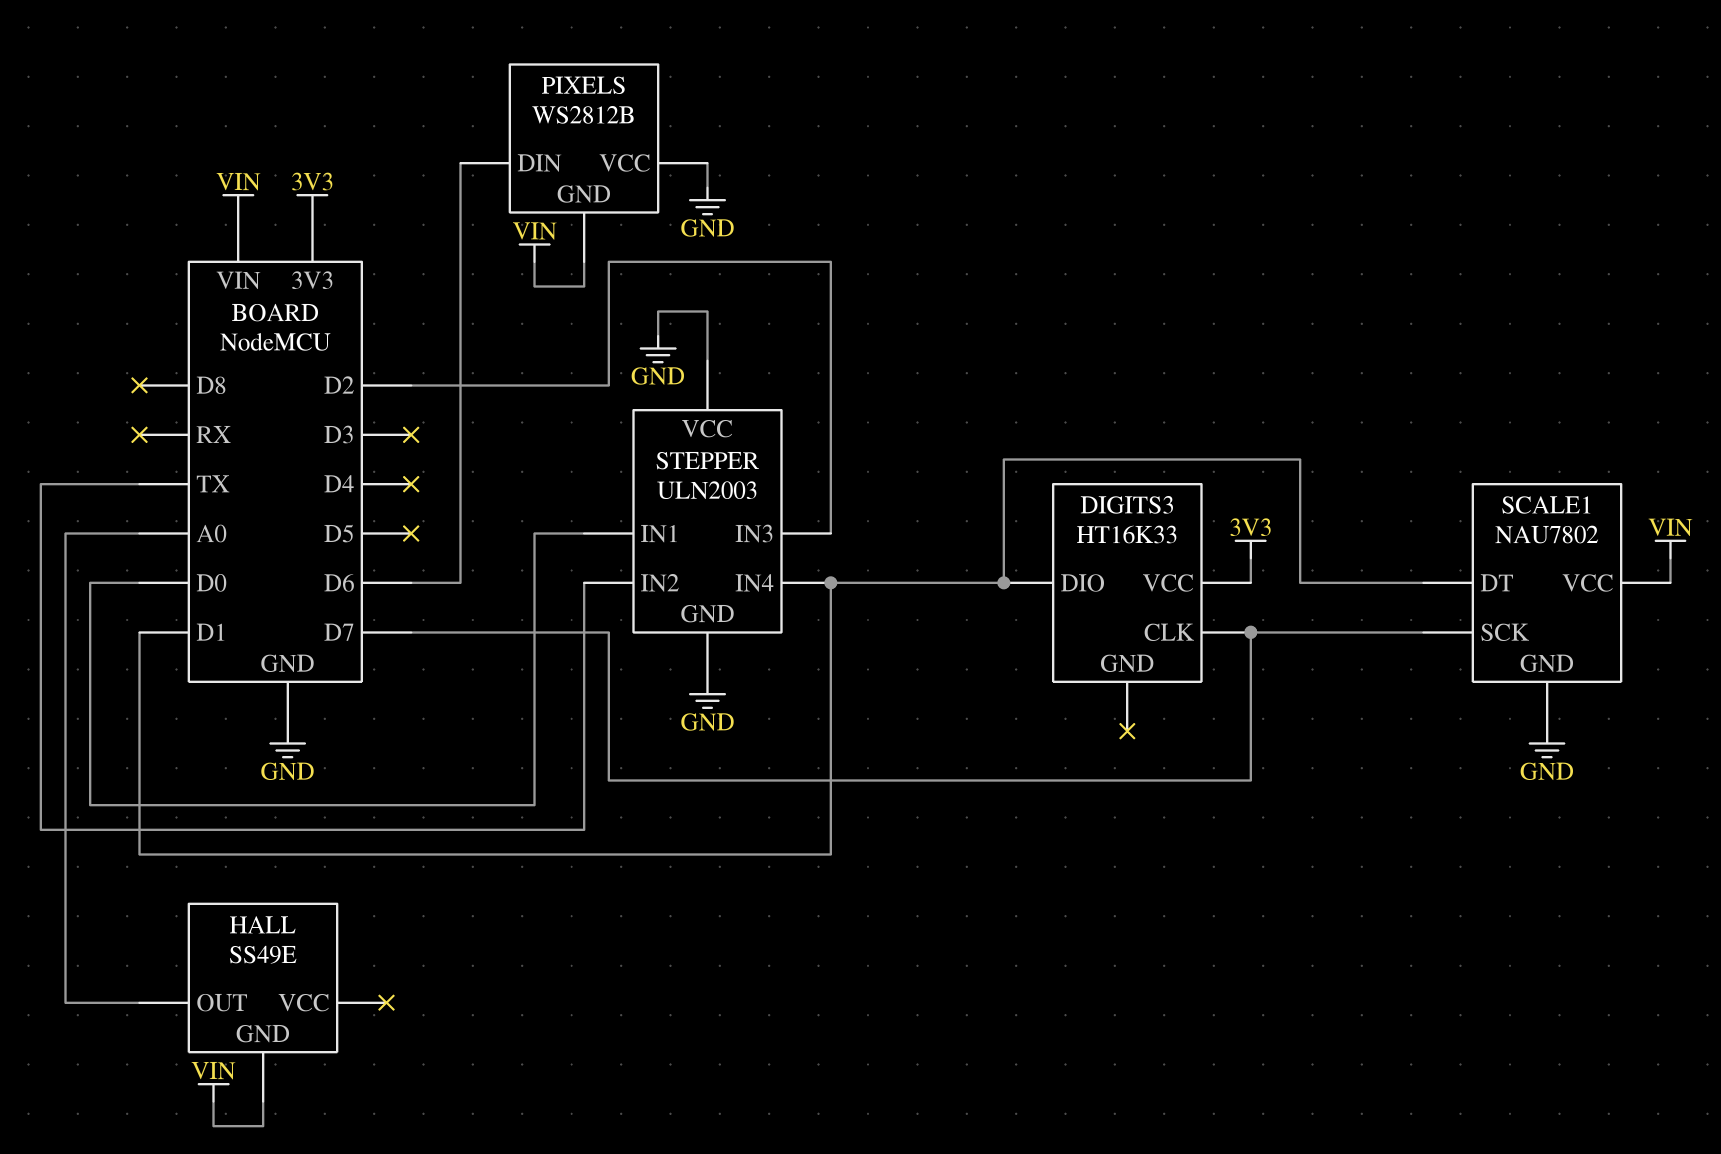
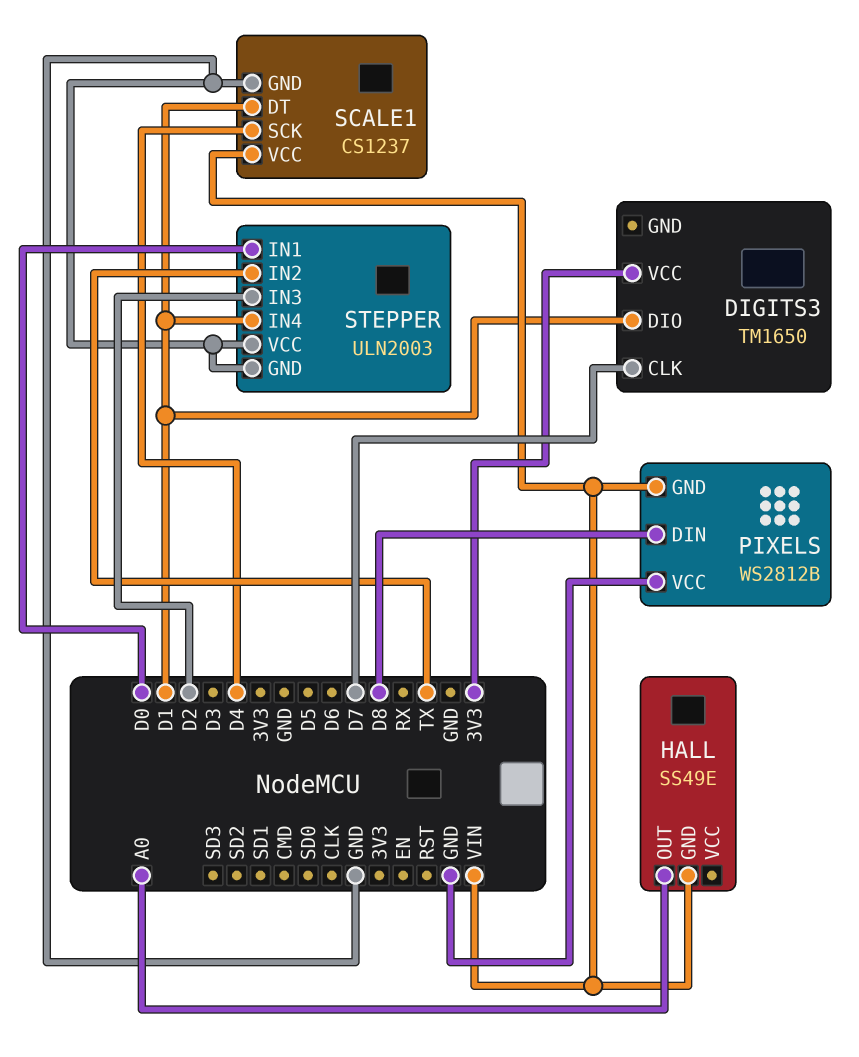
DIGITS3: HT16K33 -> TM1650
PIXELS pin DIN: D6 -> D8
SCALE1: NAU7802 -> CS1237
SCALE1 pin SCK: D7 -> D4

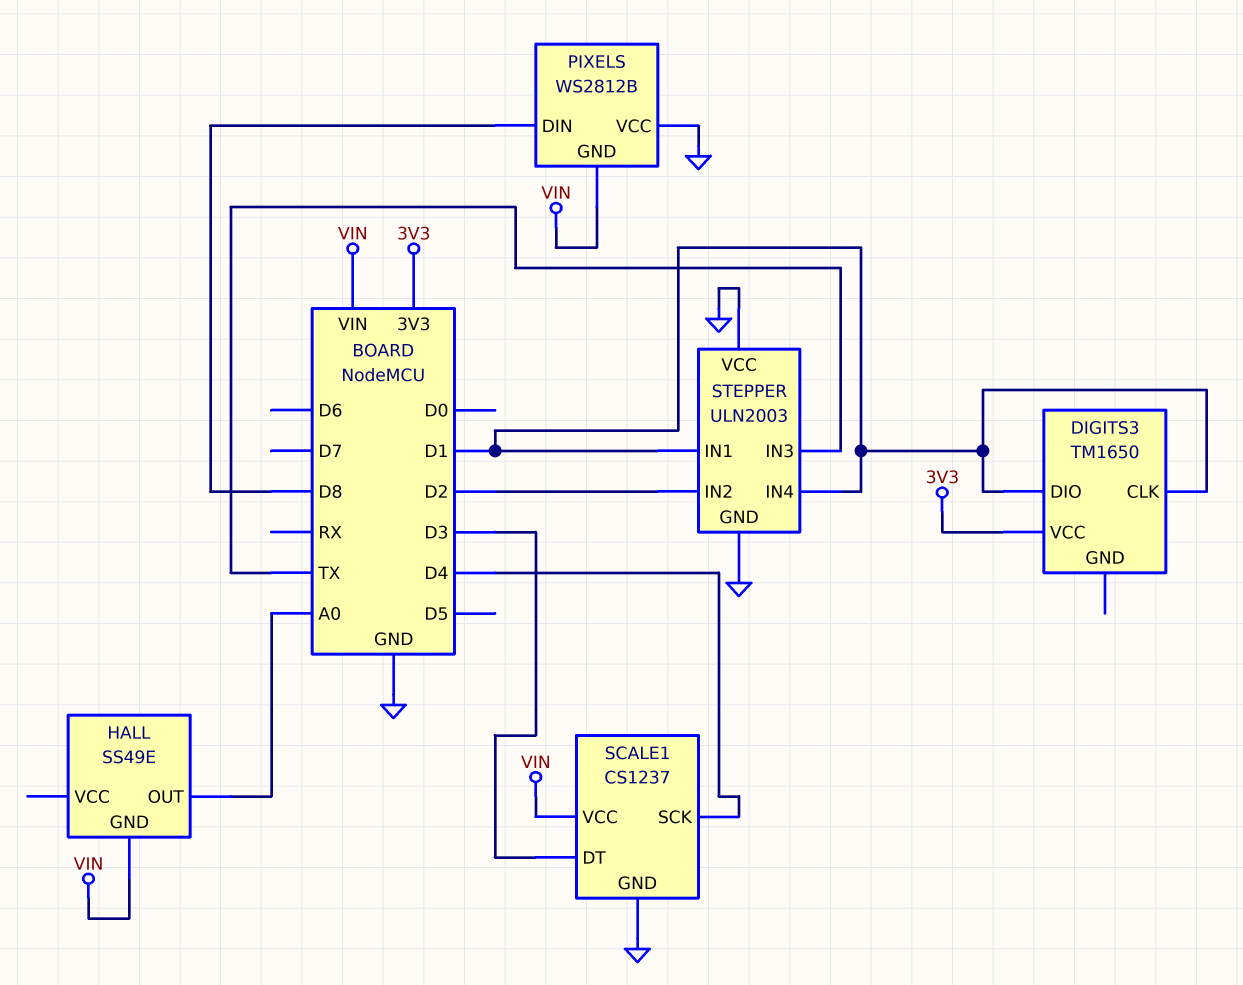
DIGITS3 pin CLK: D7 -> D1
SCALE1 pin DT: D1 -> D3
STEPPER pin IN1: D0 -> D1
STEPPER pin IN2: TX -> D2
STEPPER pin IN3: D2 -> TX

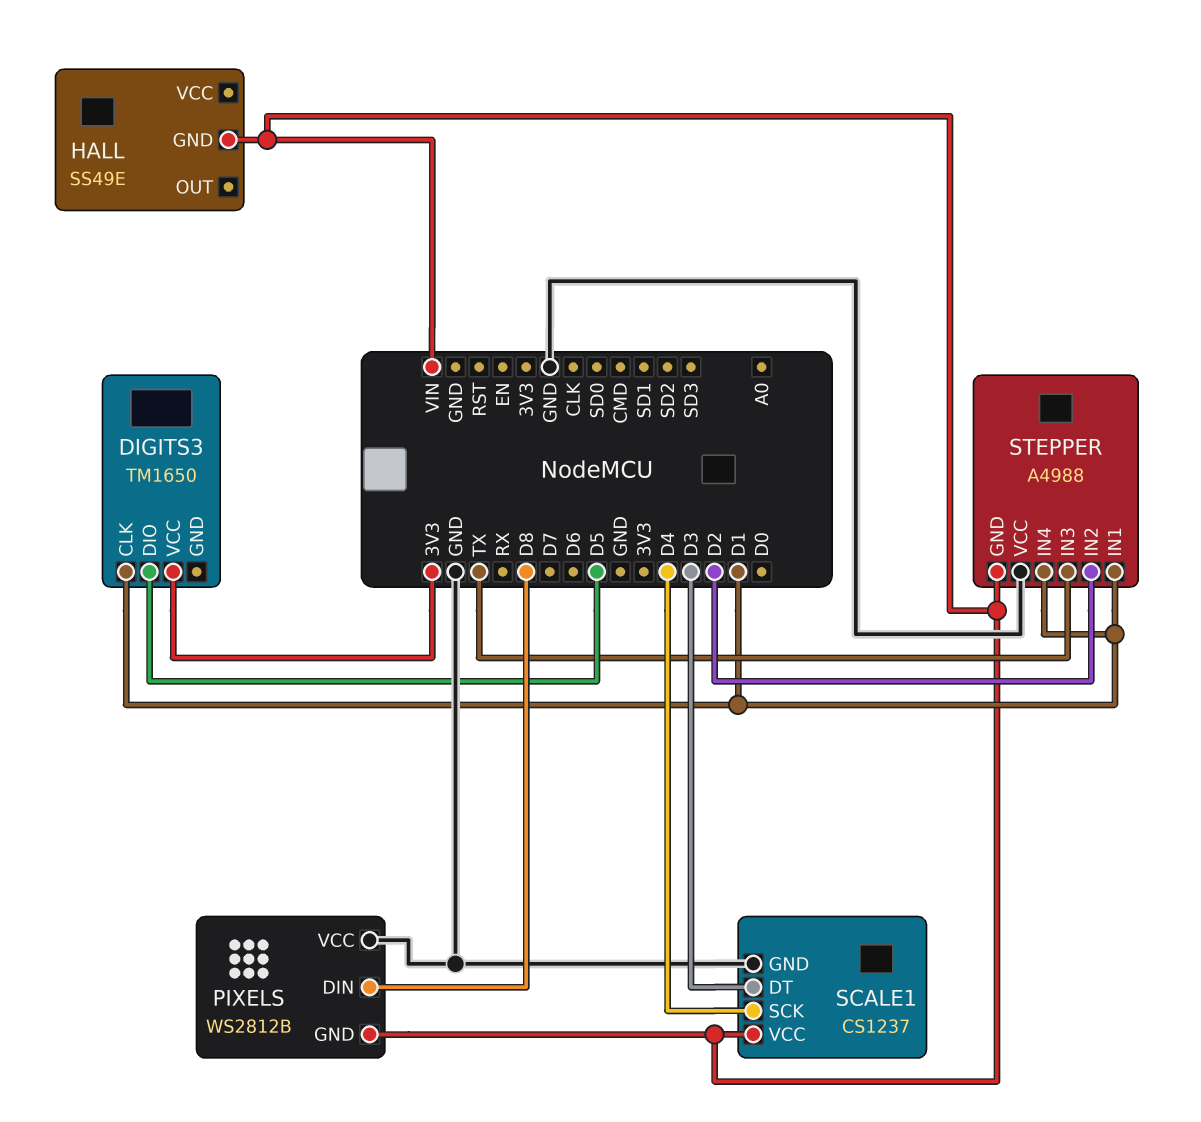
DIGITS3 pin DIO: D1 -> D5
HALL pin OUT: A0 -> none
STEPPER: ULN2003 -> A4988
STEPPER pin GND: GND -> VIN

